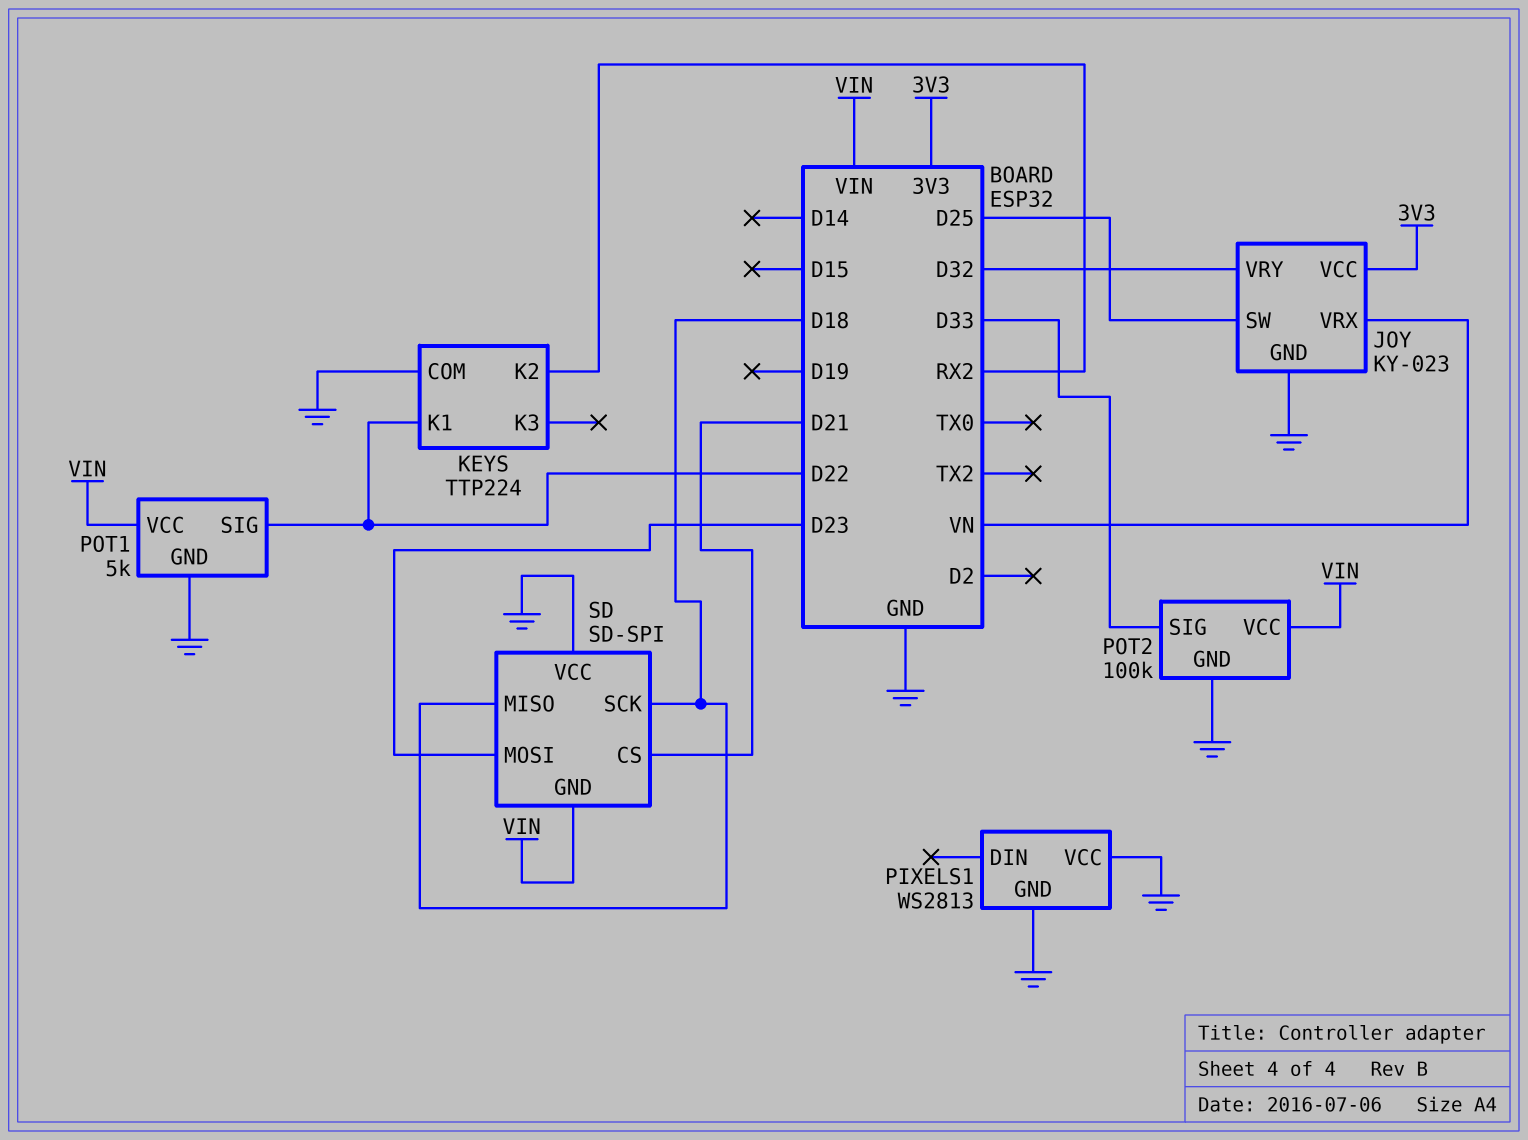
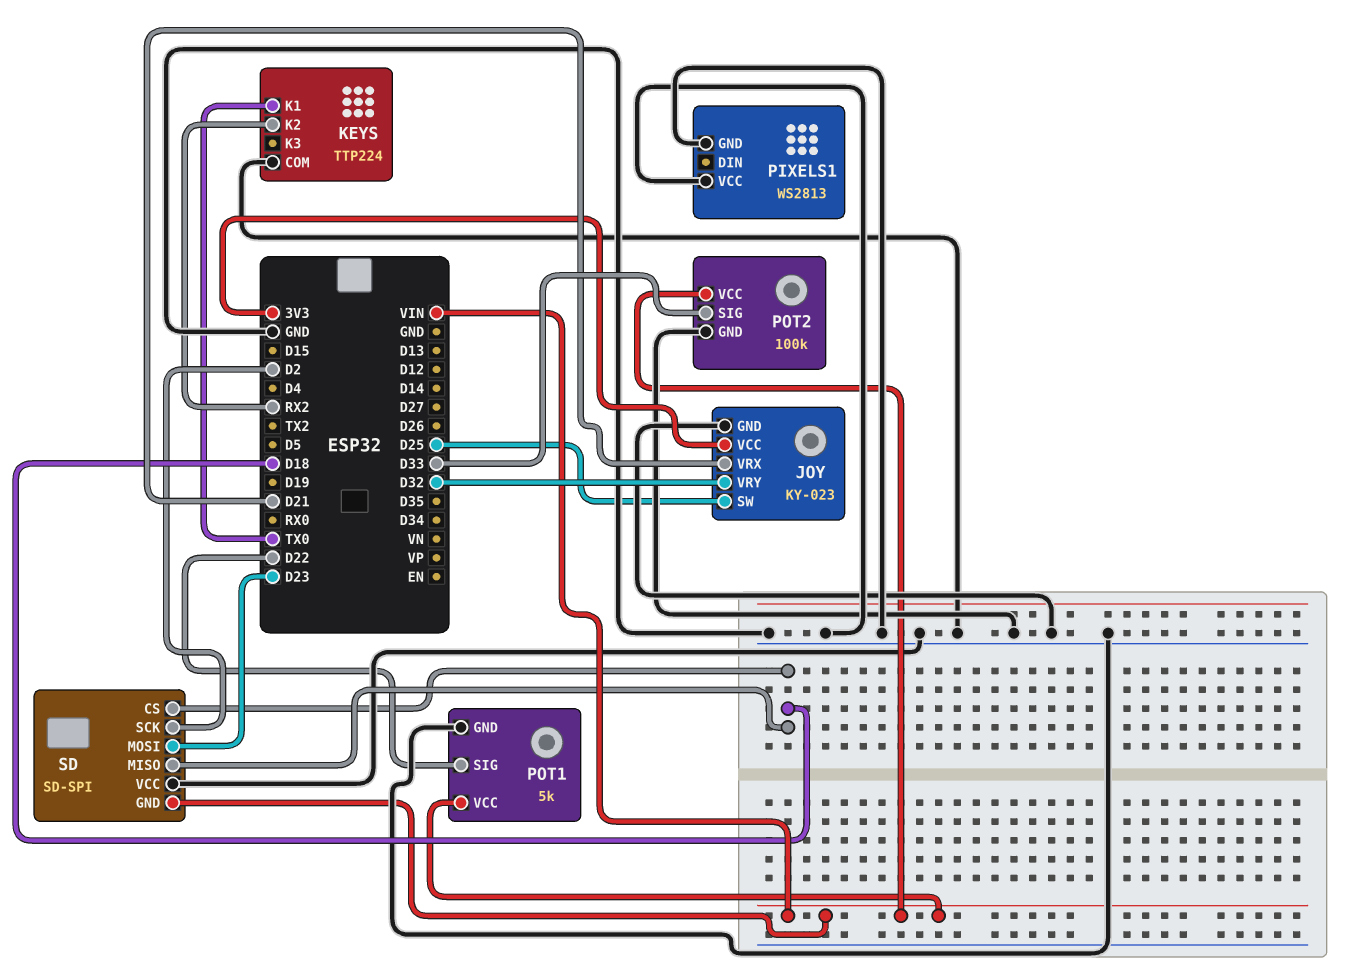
JOY pin VRX: VN -> D21
KEYS pin K1: D22 -> TX0
SD pin CS: D21 -> D18
SD pin SCK: D18 -> D2

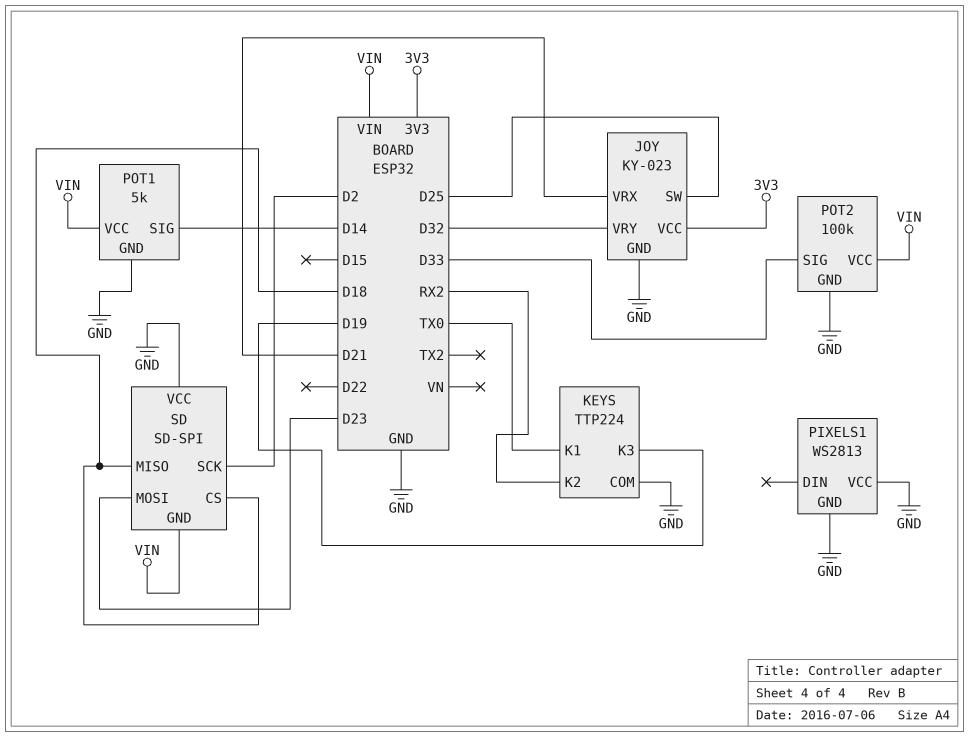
KEYS pin K3: none -> D19
POT1 pin SIG: D22 -> D14

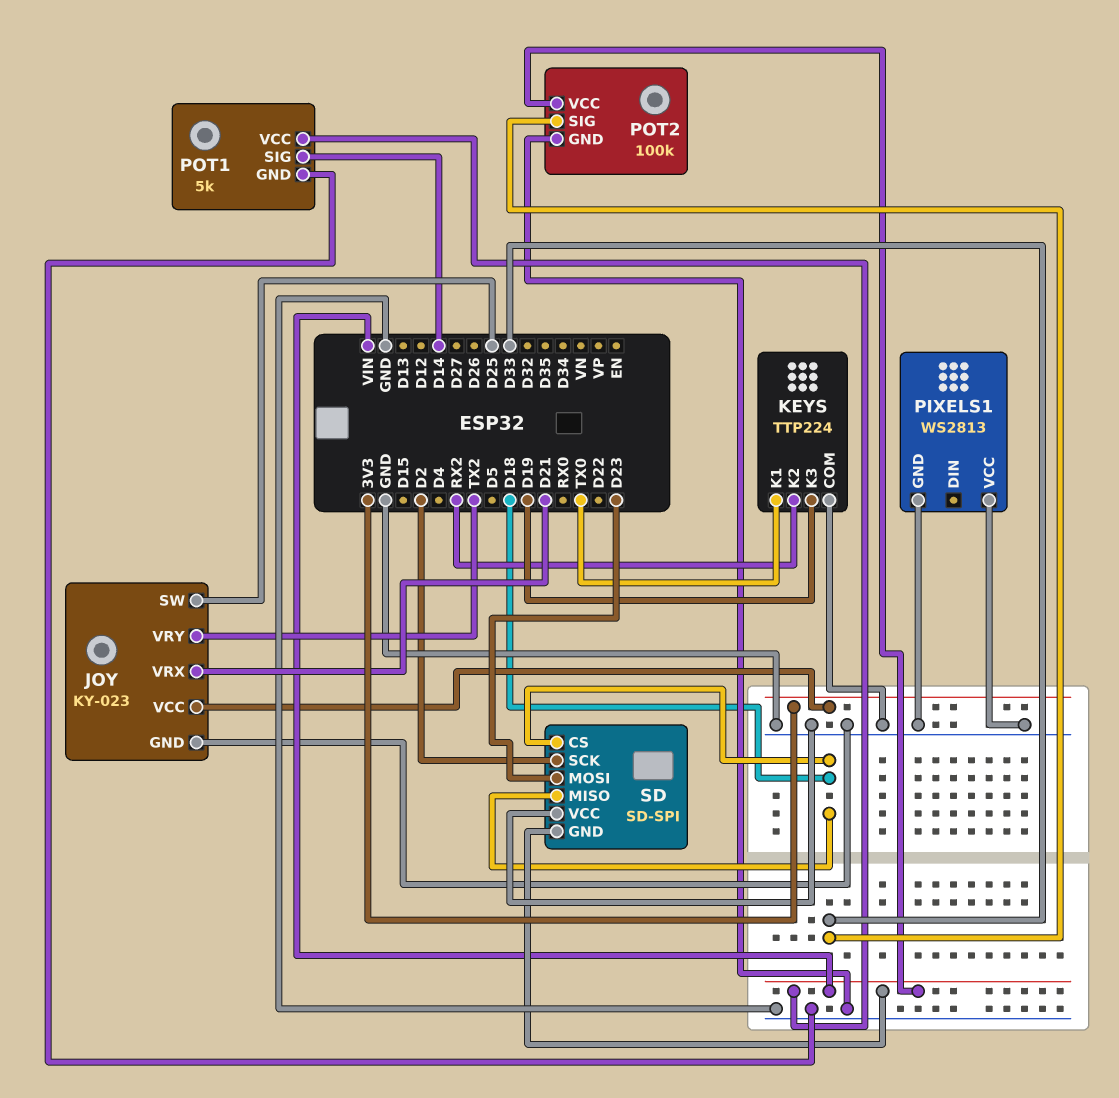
JOY pin VRY: D32 -> TX2

